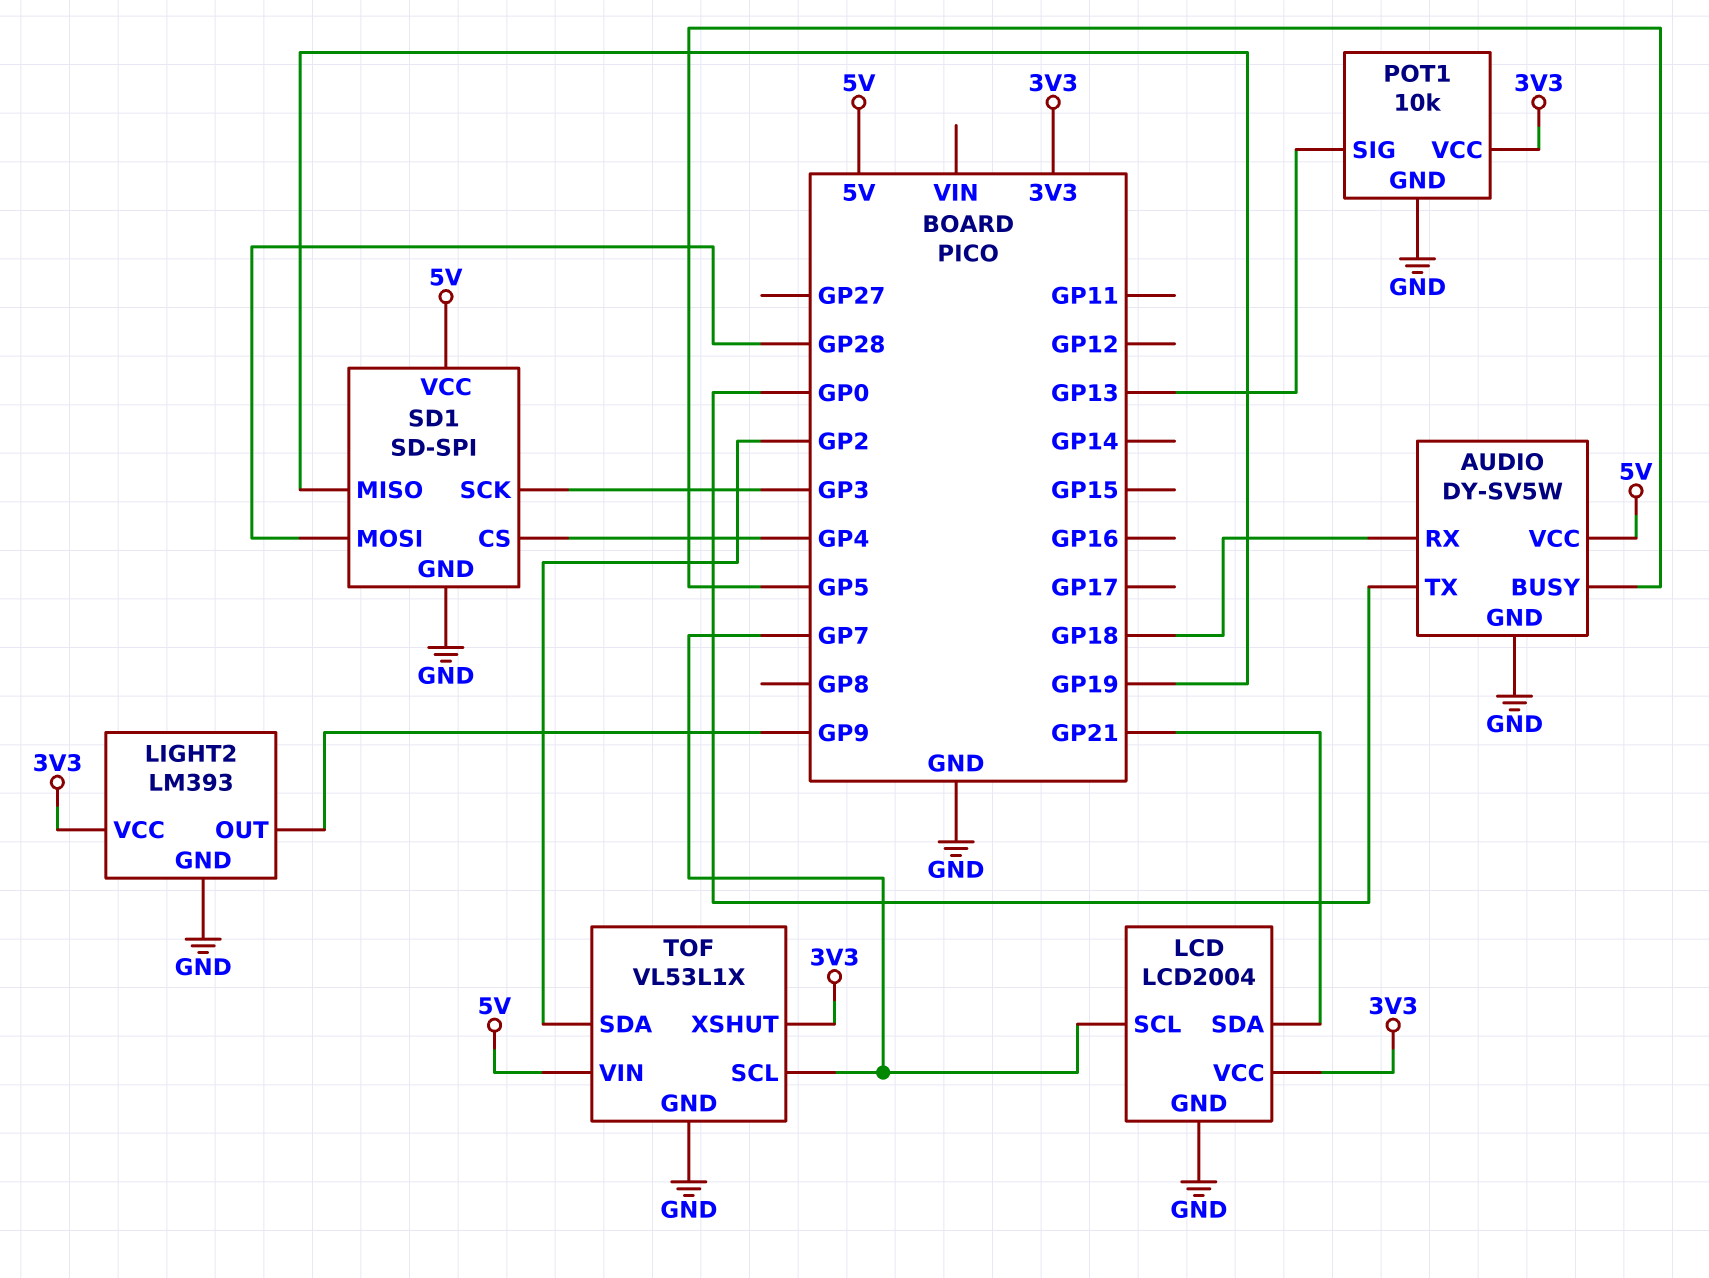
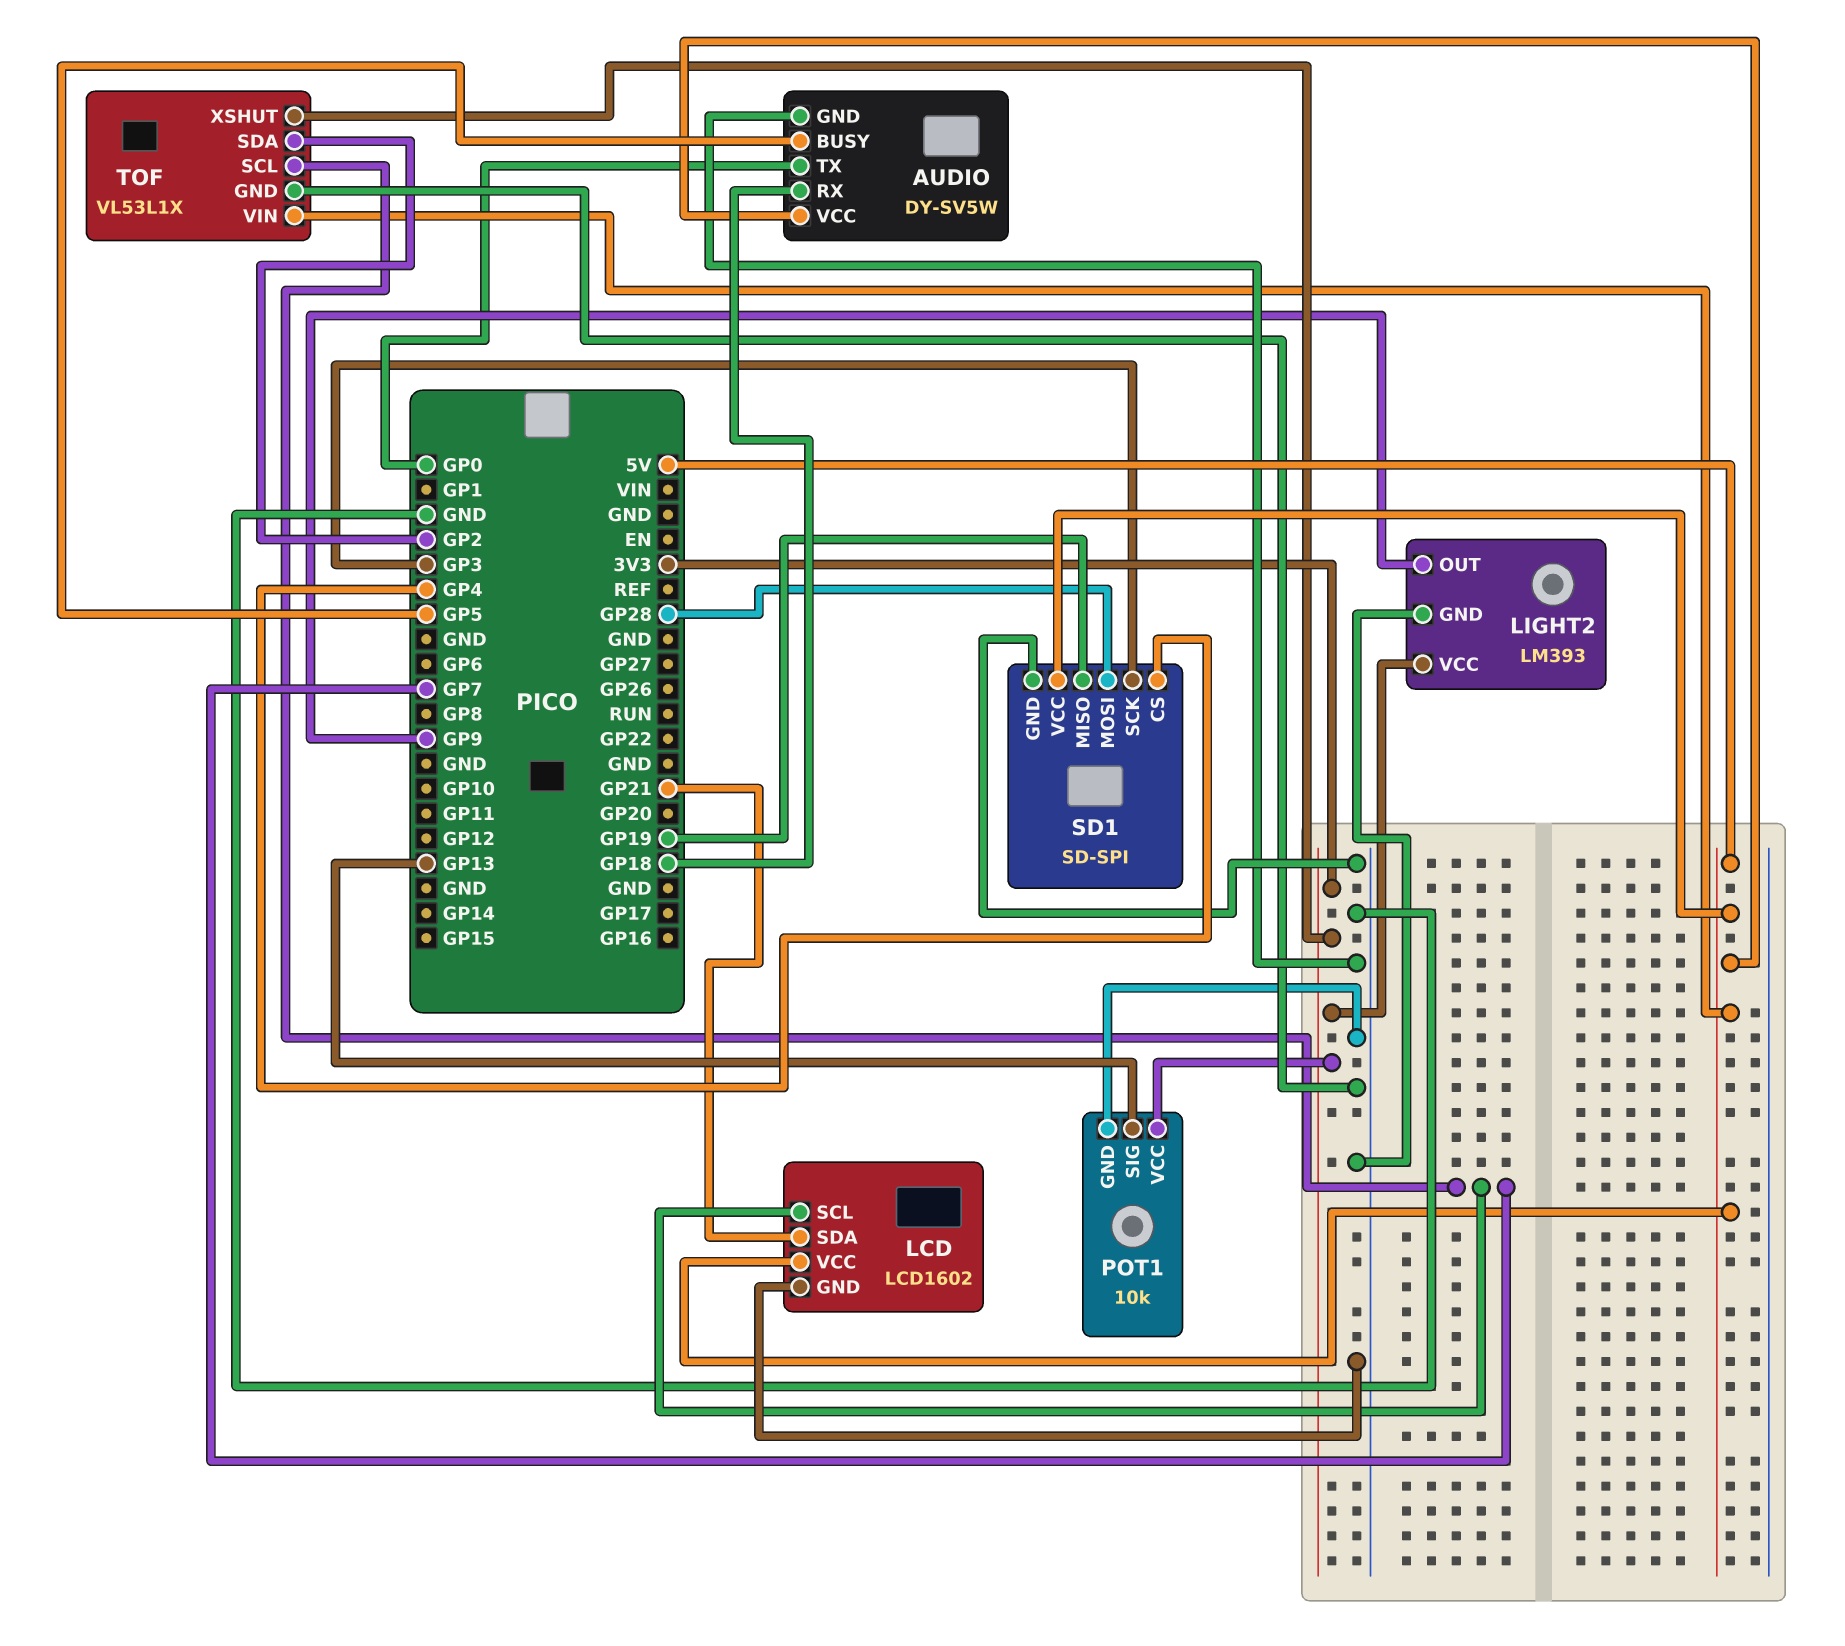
LCD: LCD2004 -> LCD1602
LCD pin VCC: 3V3 -> 5V

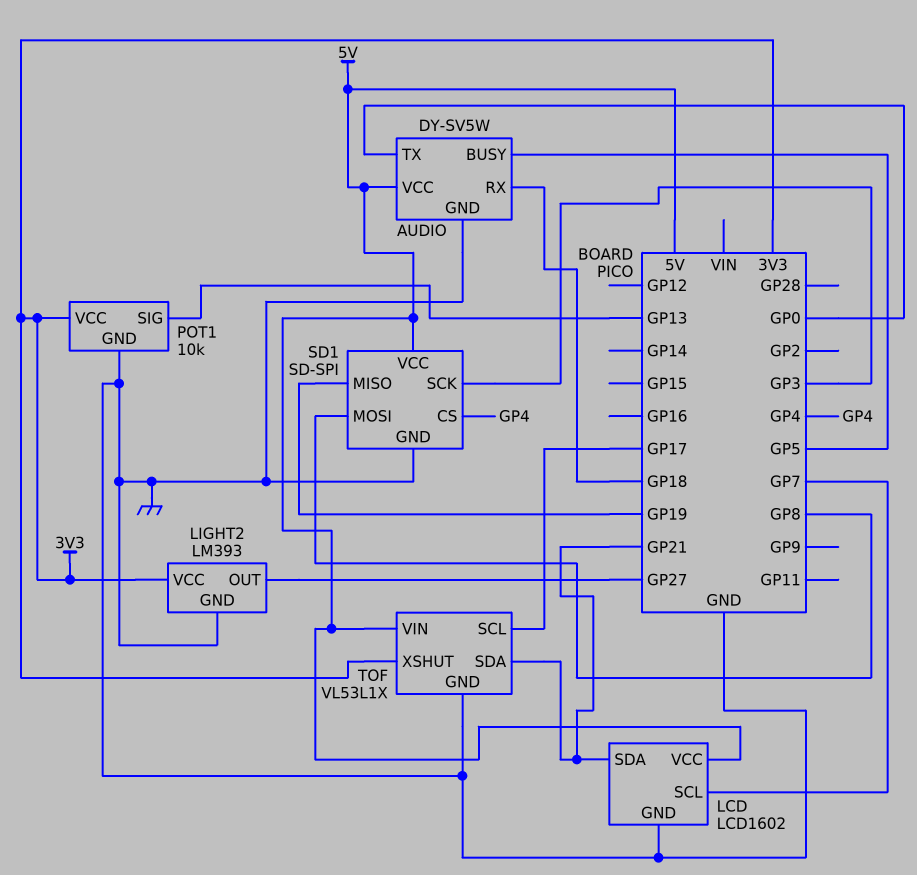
LIGHT2 pin OUT: GP9 -> GP27
SD1 pin MOSI: GP28 -> GP8
TOF pin SCL: GP7 -> GP17
TOF pin SDA: GP2 -> GP21

